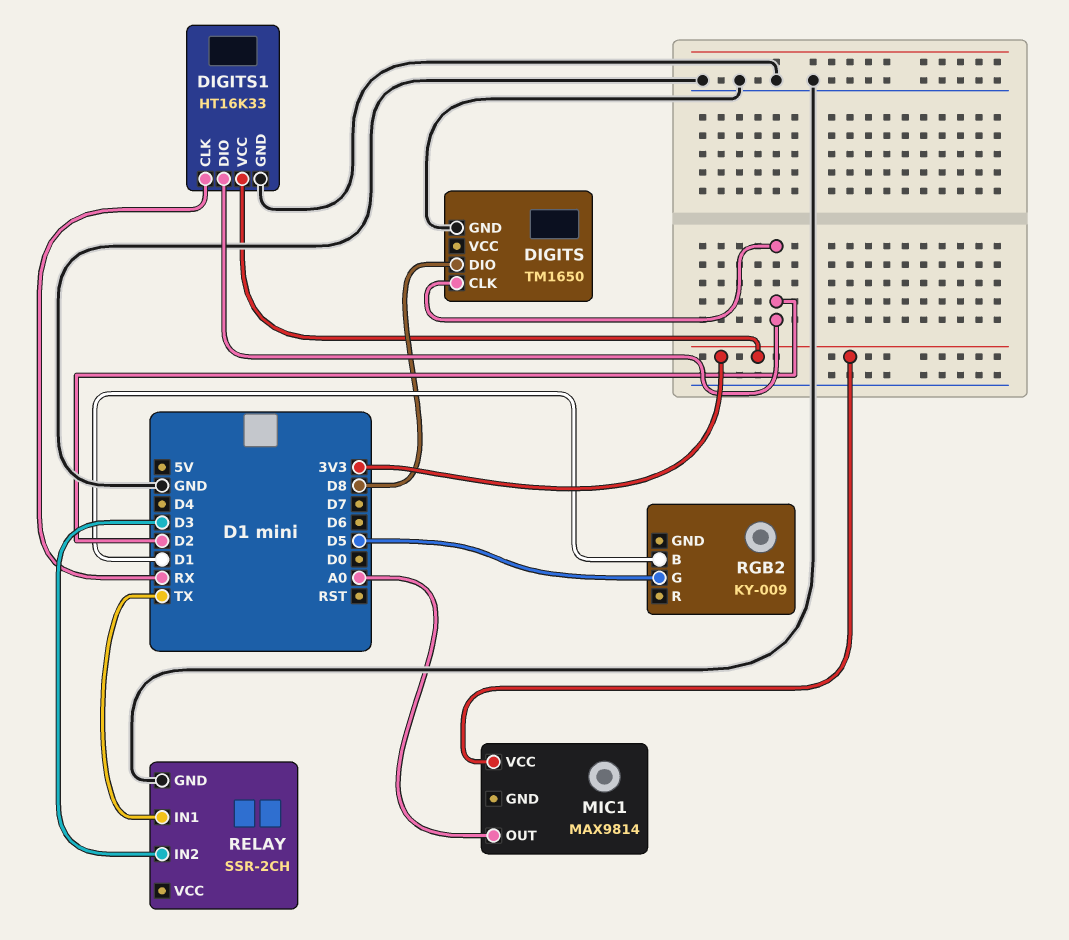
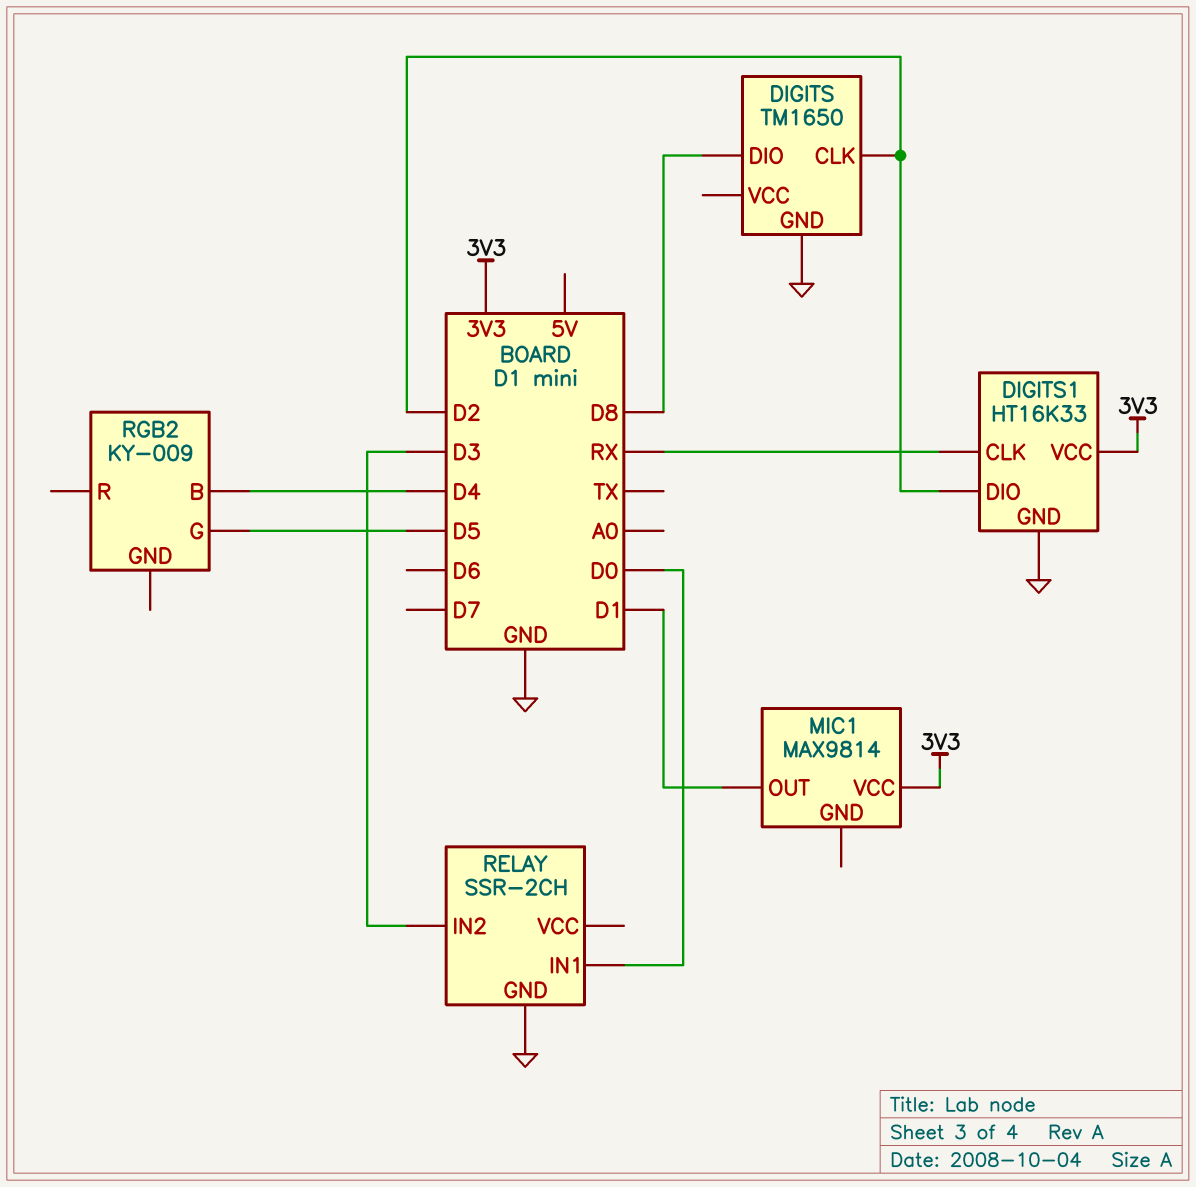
MIC1 pin OUT: A0 -> D1
RELAY pin IN1: TX -> D0
RGB2 pin B: D1 -> D4

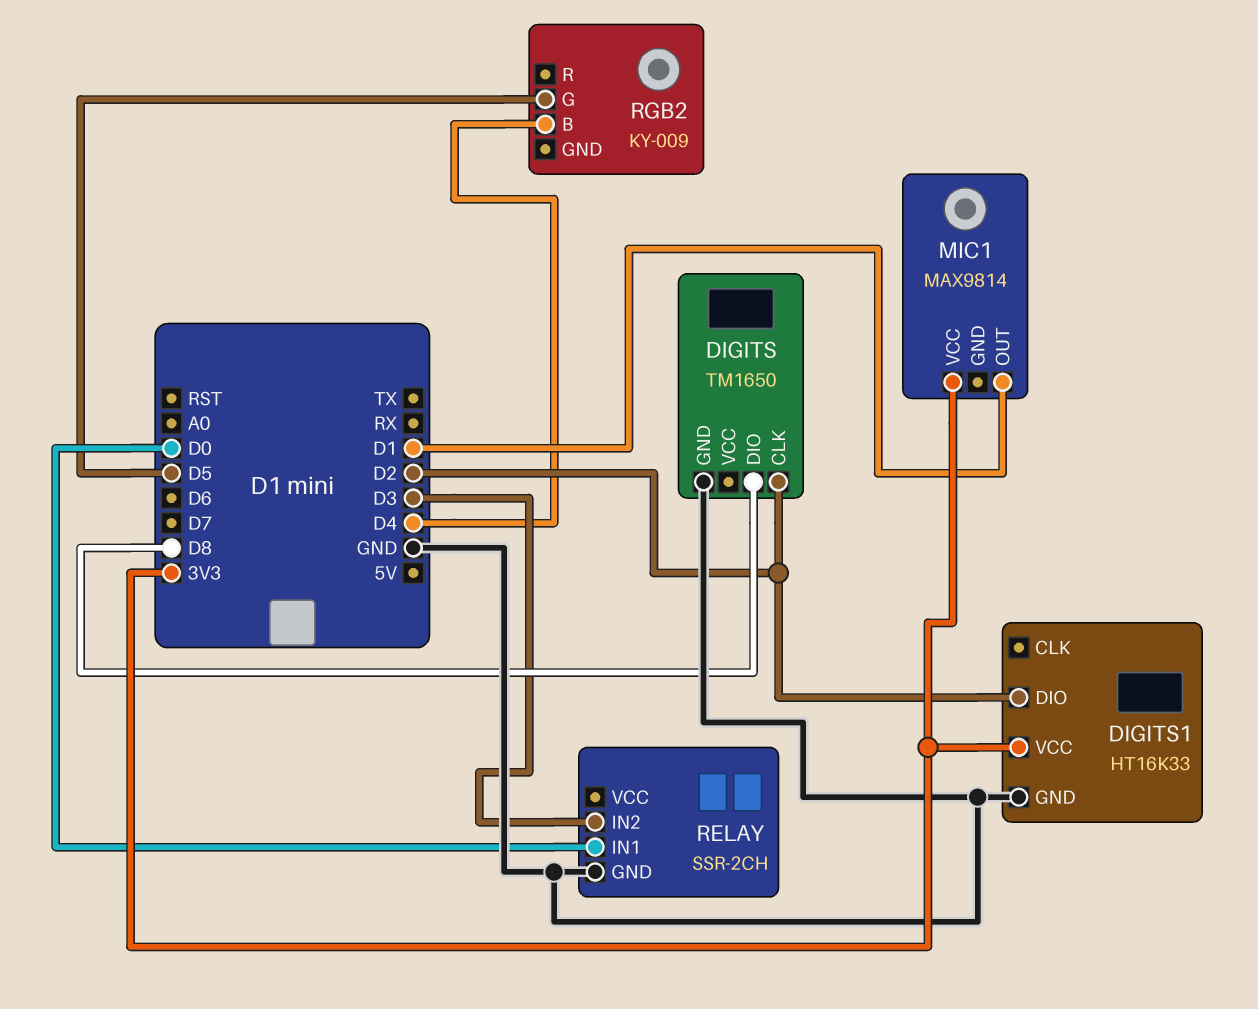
DIGITS1 pin CLK: RX -> none

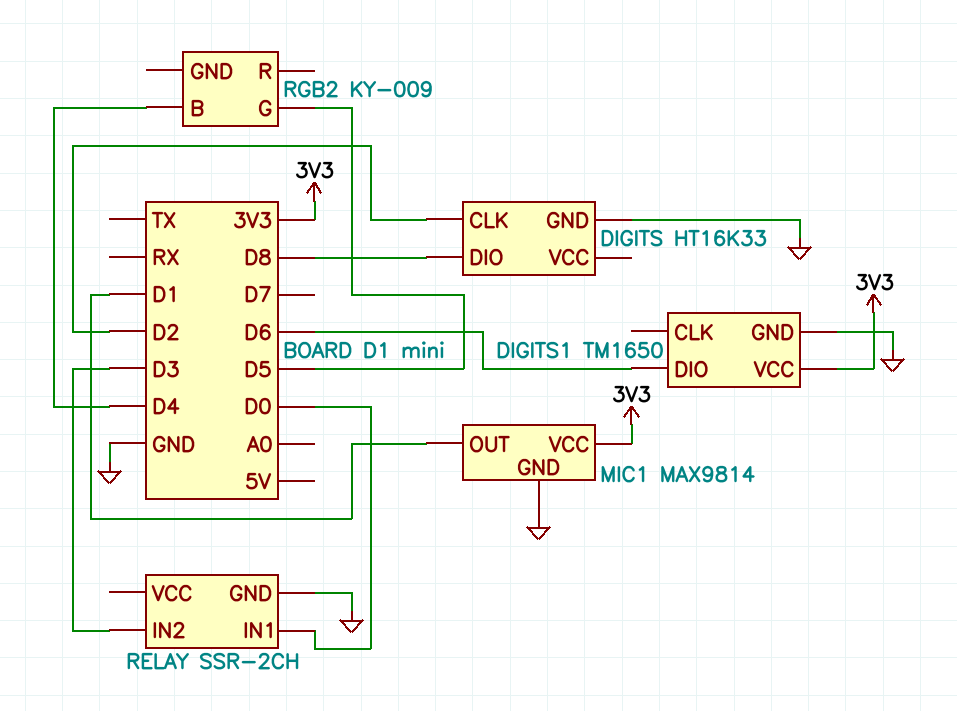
DIGITS: TM1650 -> HT16K33
DIGITS1: HT16K33 -> TM1650
DIGITS1 pin DIO: D2 -> D6
MIC1 pin GND: none -> GND

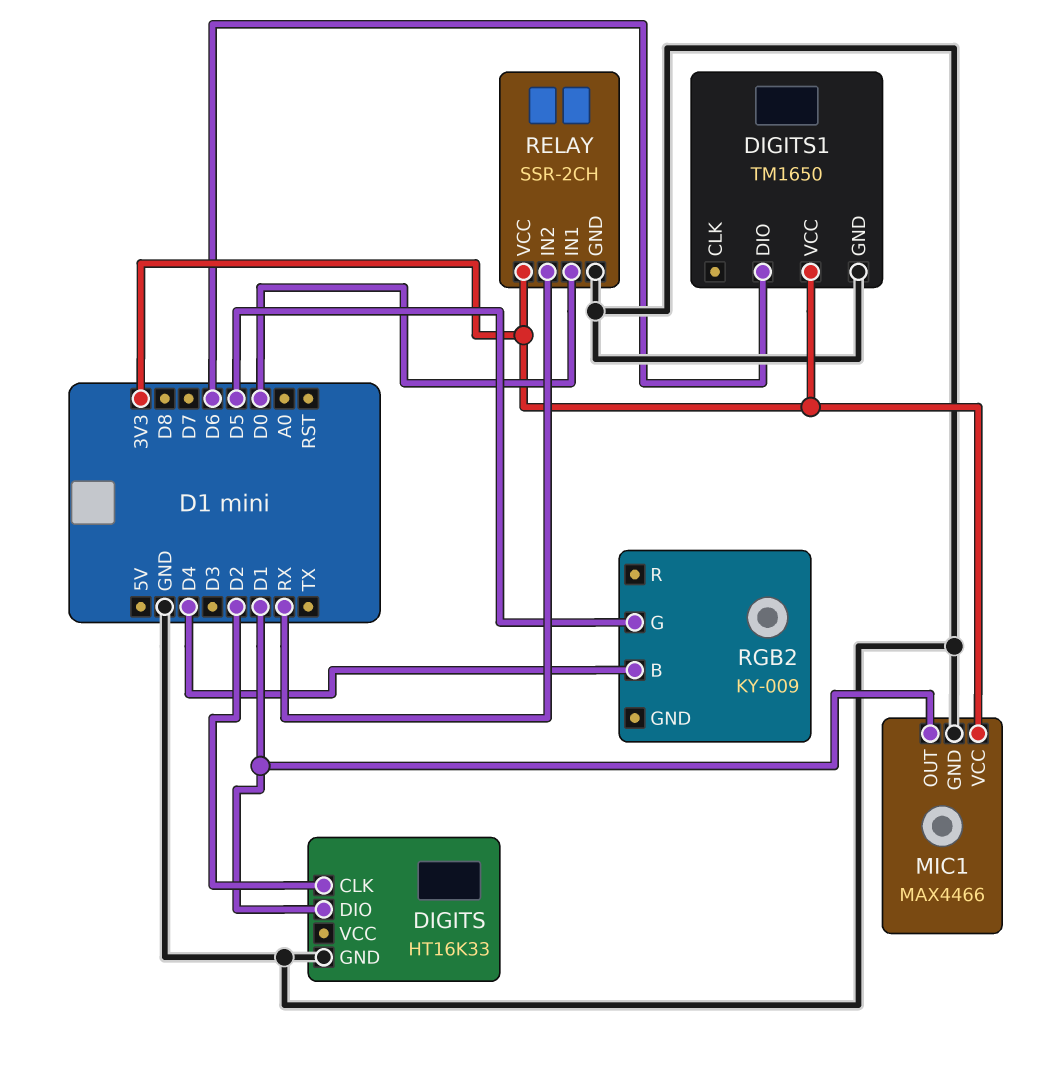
DIGITS pin DIO: D8 -> D1
MIC1: MAX9814 -> MAX4466
RELAY pin IN2: D3 -> RX
RELAY pin VCC: none -> 3V3

